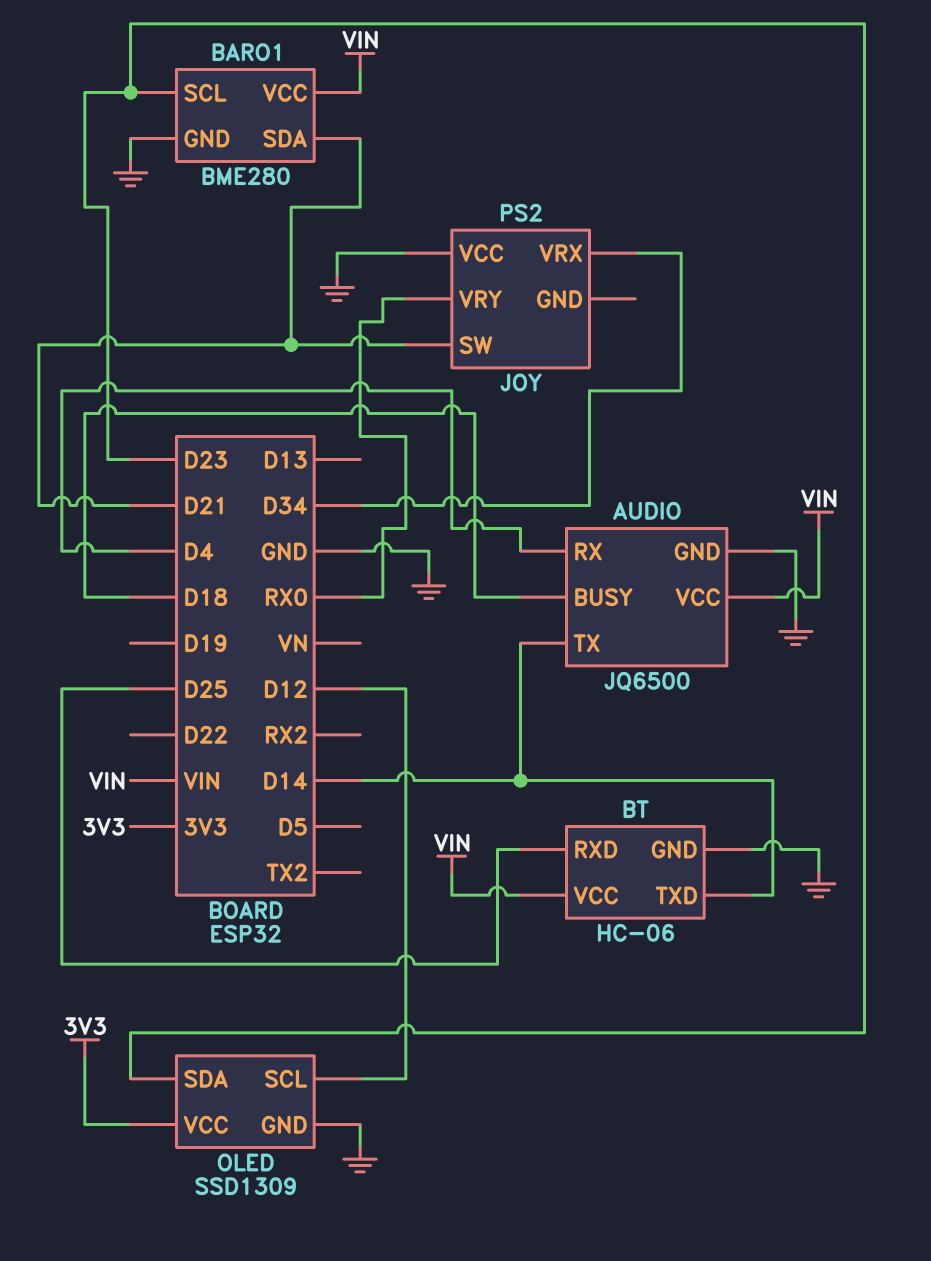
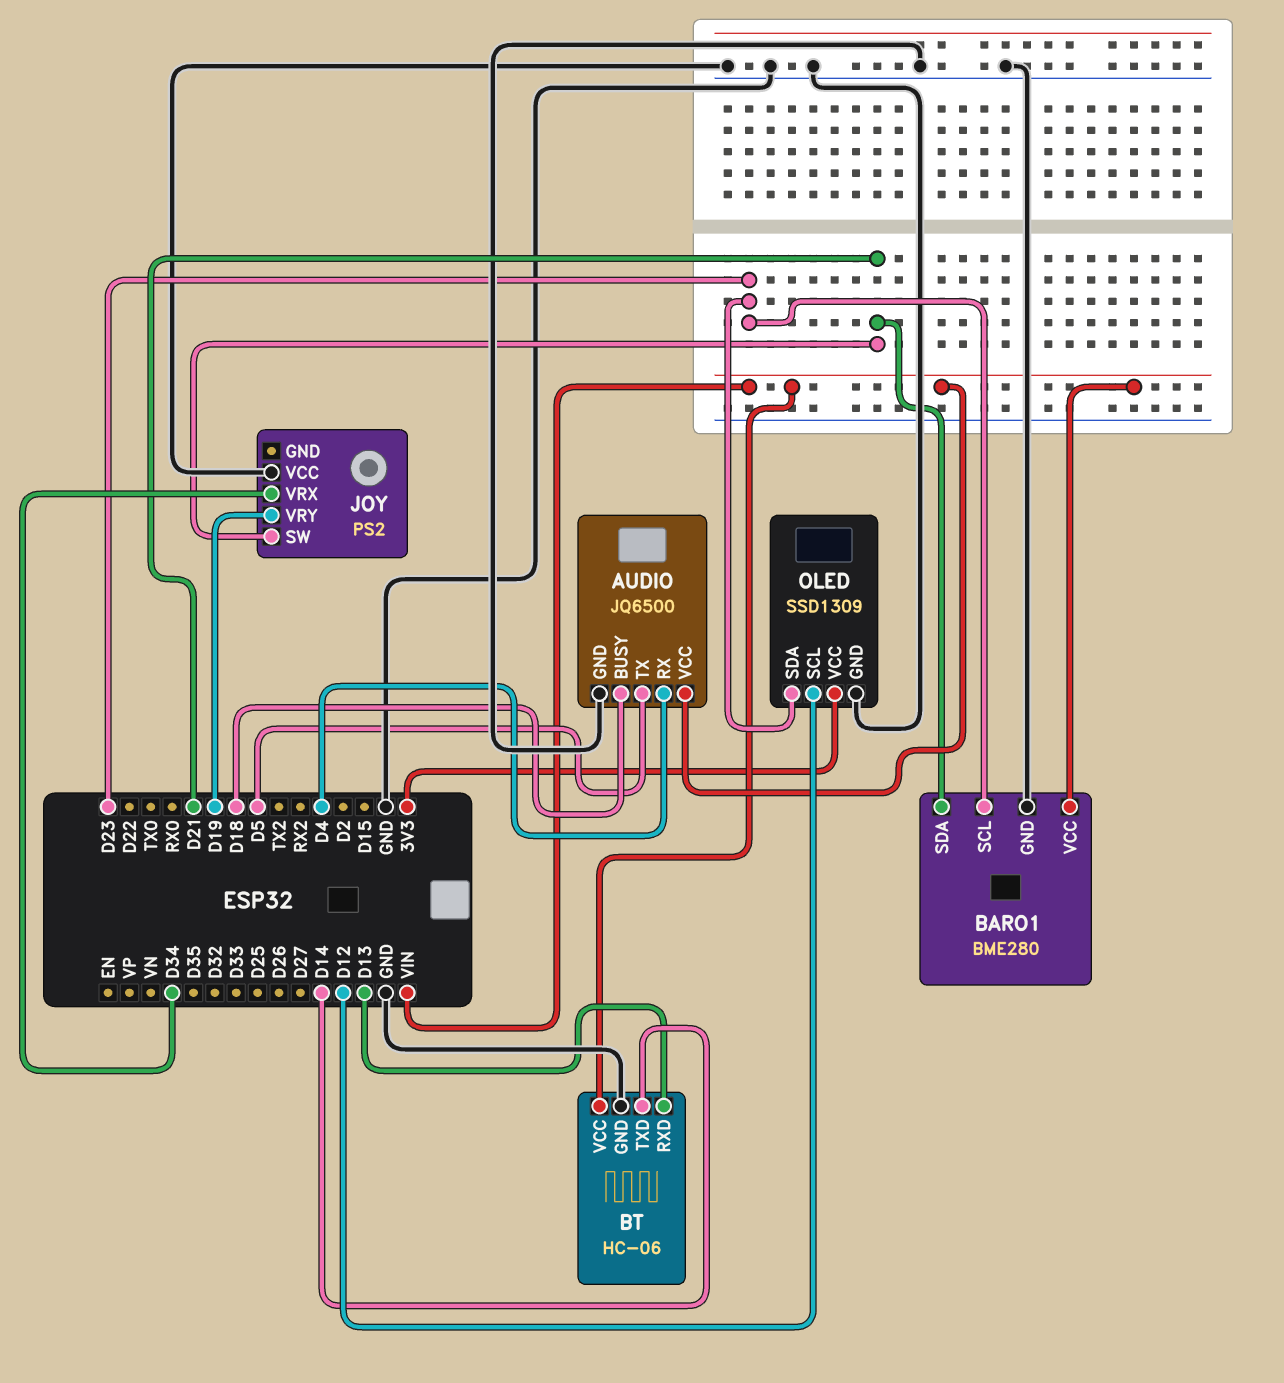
AUDIO pin TX: D14 -> D5
BT pin RXD: D25 -> D13
JOY pin VRY: RX0 -> D19

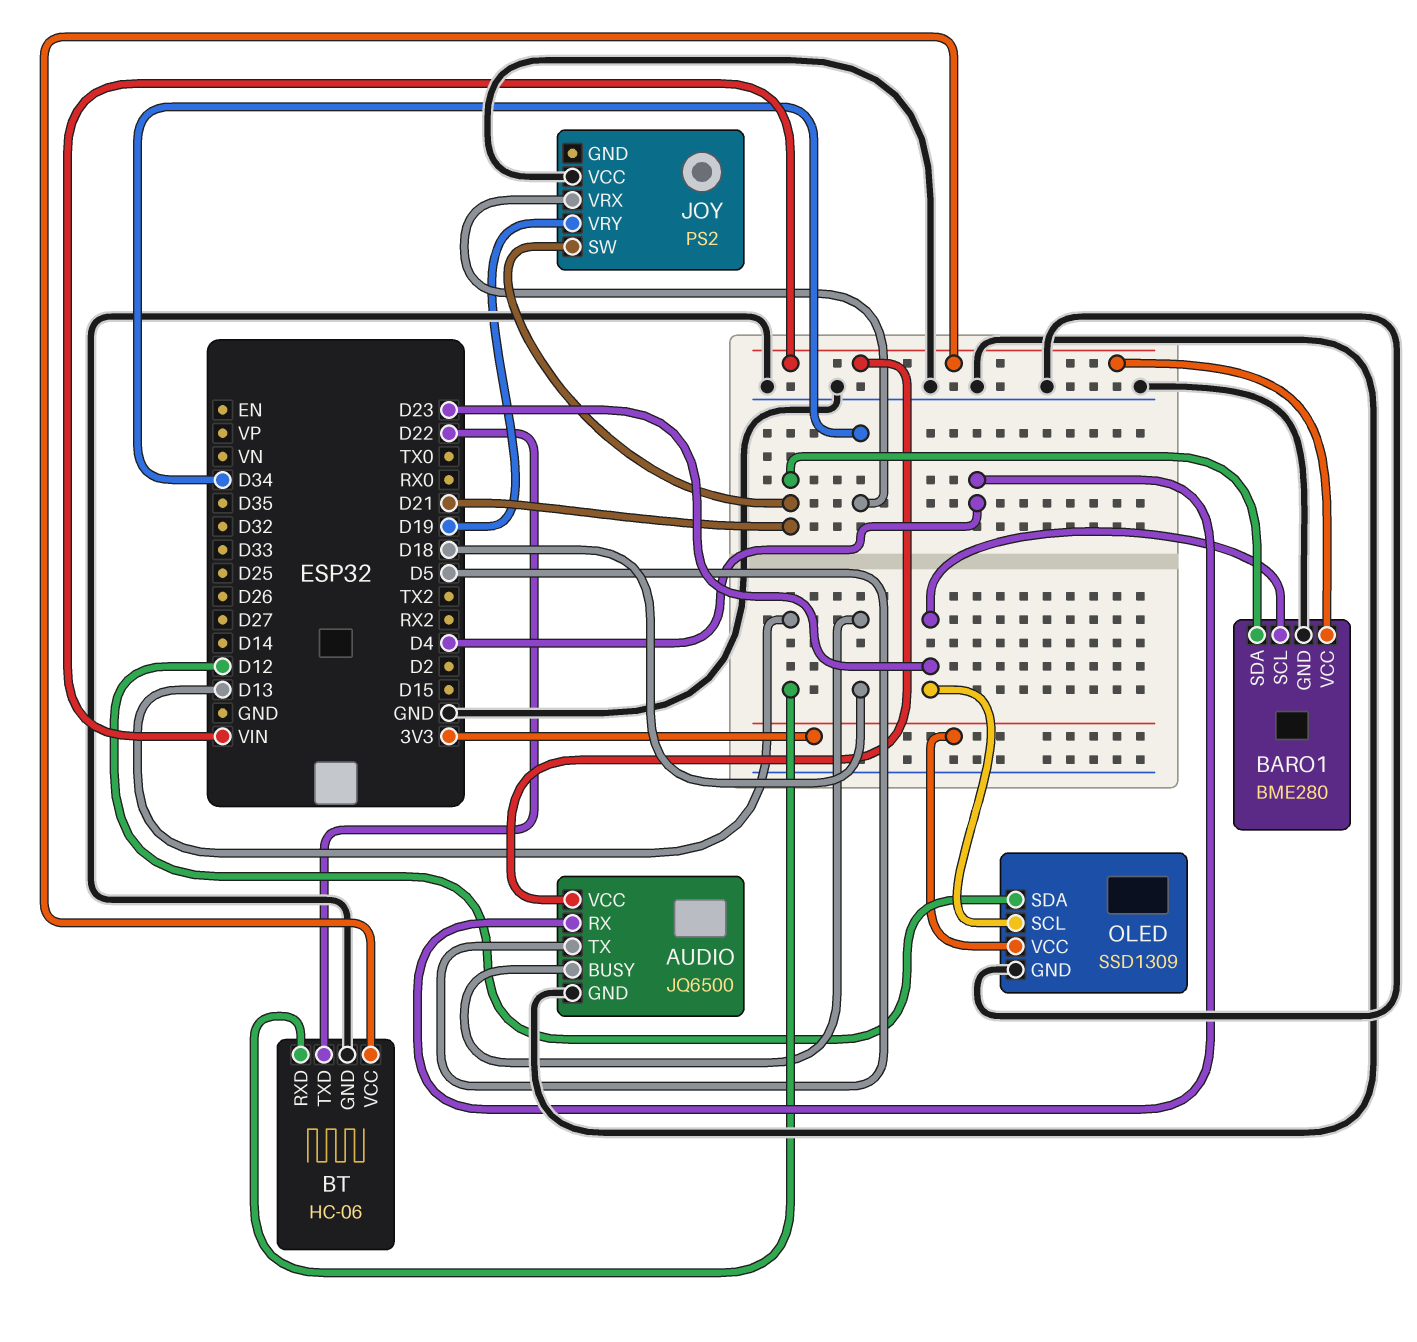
BT pin TXD: D14 -> D22
OLED pin SCL: D12 -> D23
OLED pin SDA: D23 -> D12

